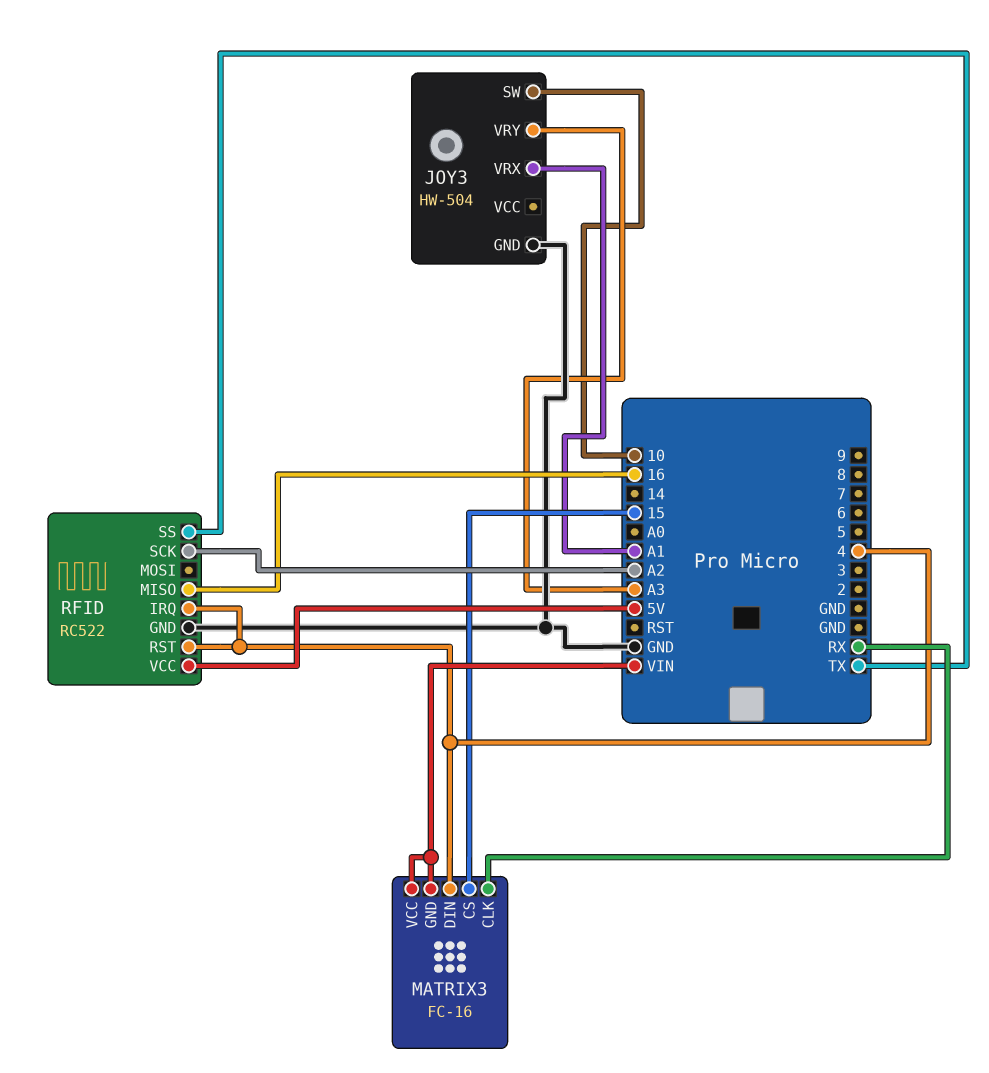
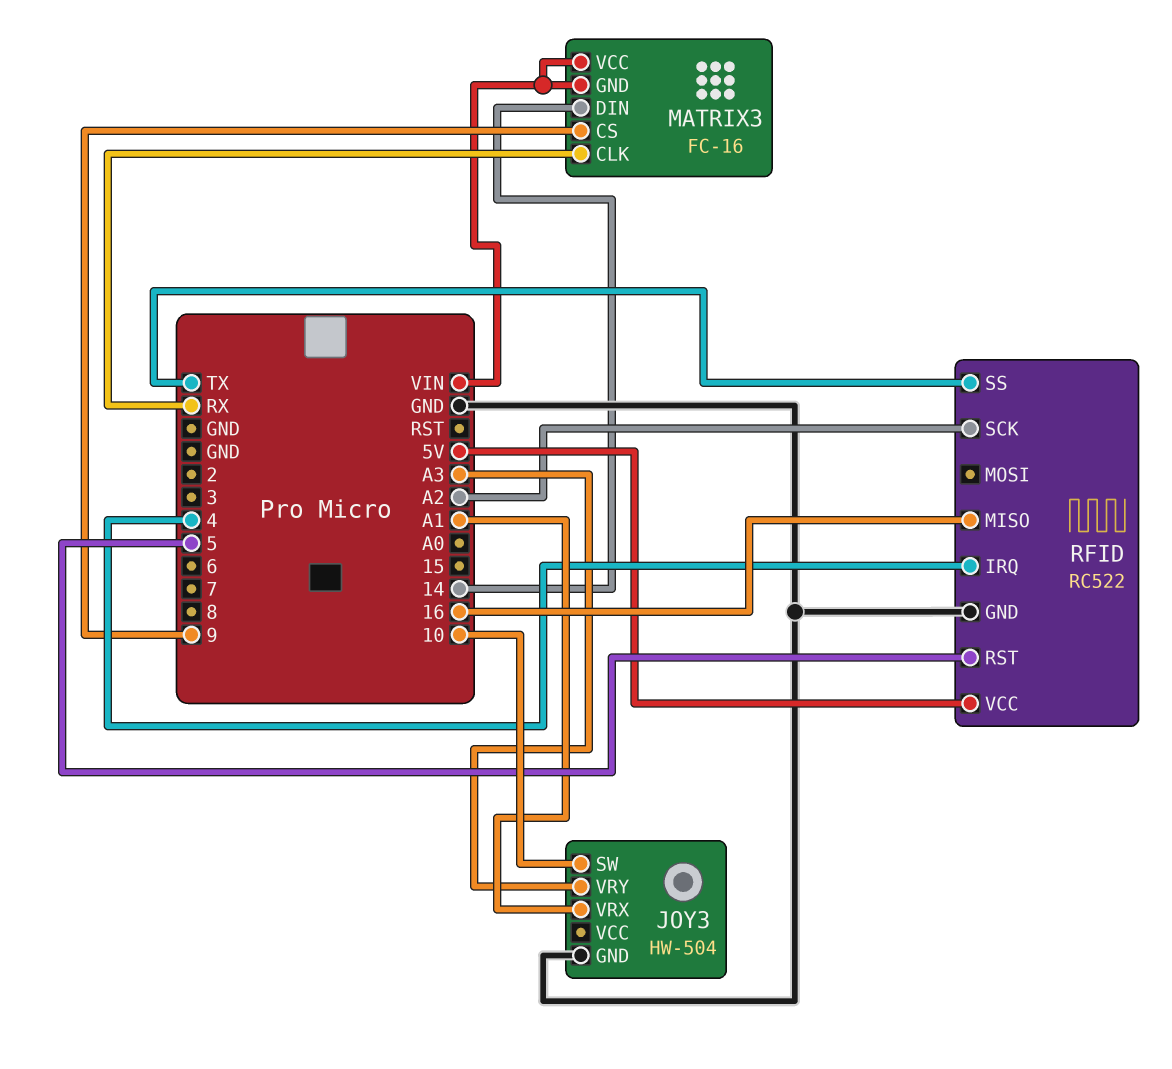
MATRIX3 pin CS: 15 -> 9
MATRIX3 pin DIN: 4 -> 14
RFID pin RST: 4 -> 5

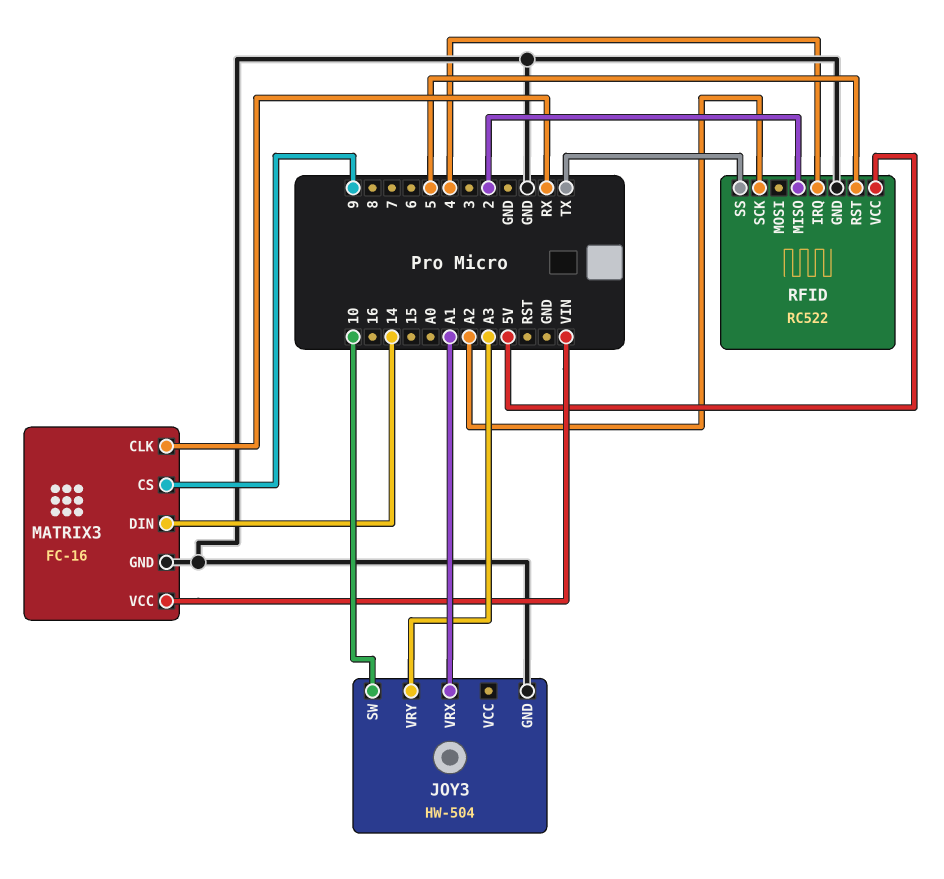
MATRIX3 pin GND: VIN -> GND
RFID pin MISO: 16 -> 2

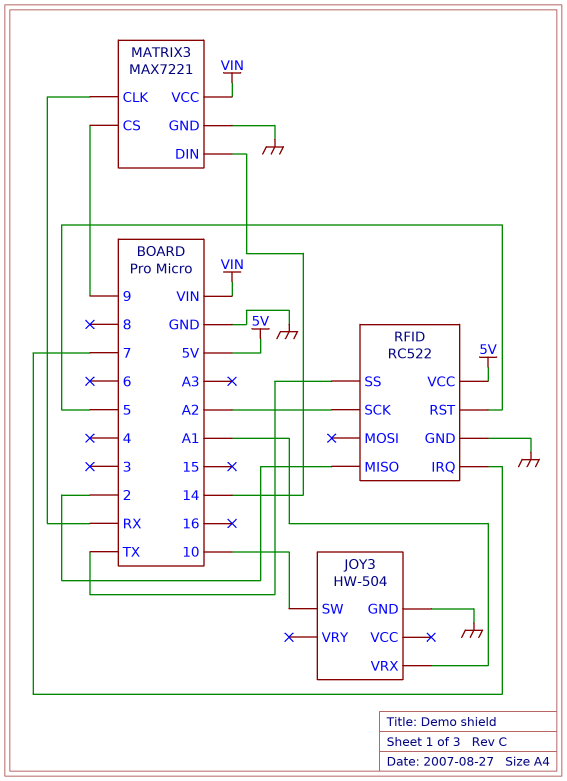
JOY3 pin VRY: A3 -> none
MATRIX3: FC-16 -> MAX7221
RFID pin IRQ: 4 -> 7

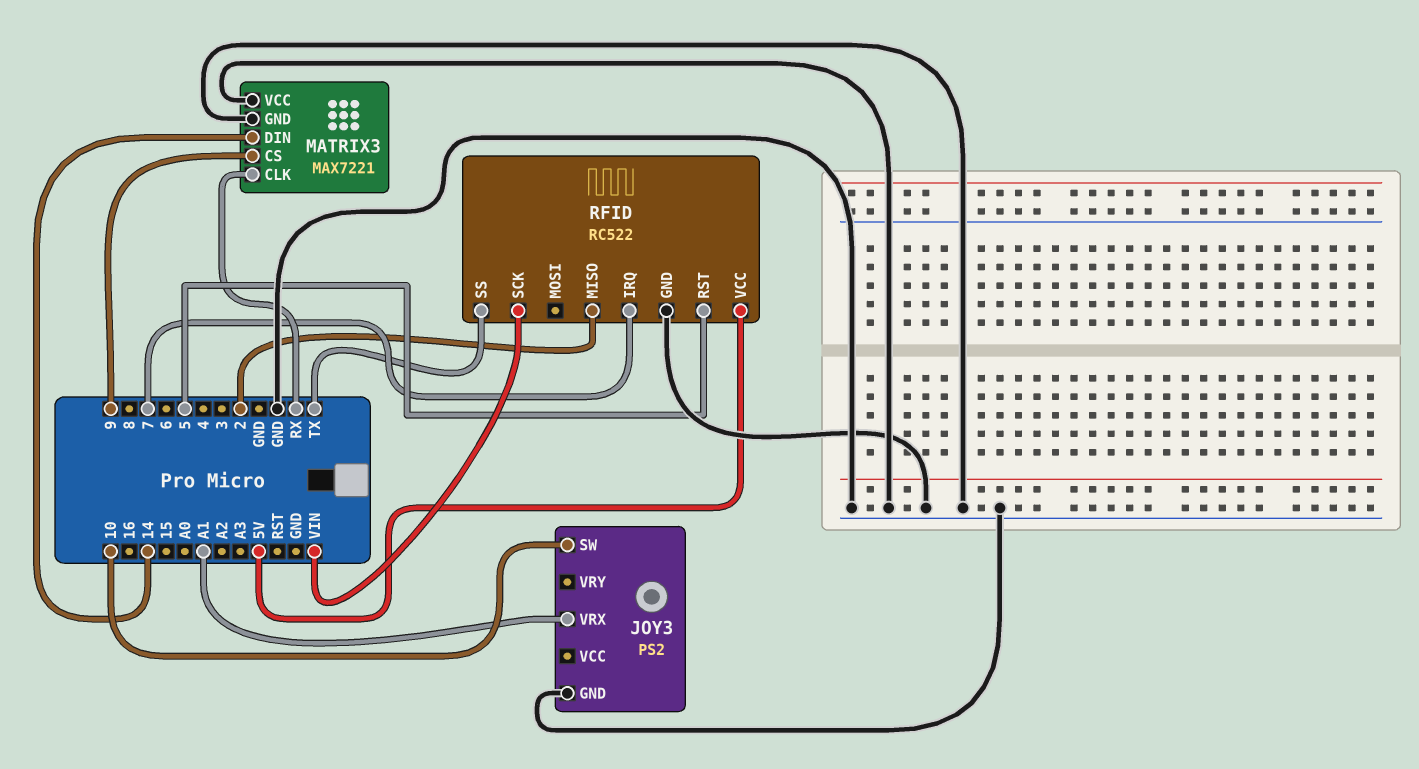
JOY3: HW-504 -> PS2
MATRIX3 pin VCC: VIN -> GND
RFID pin SCK: A2 -> VIN

